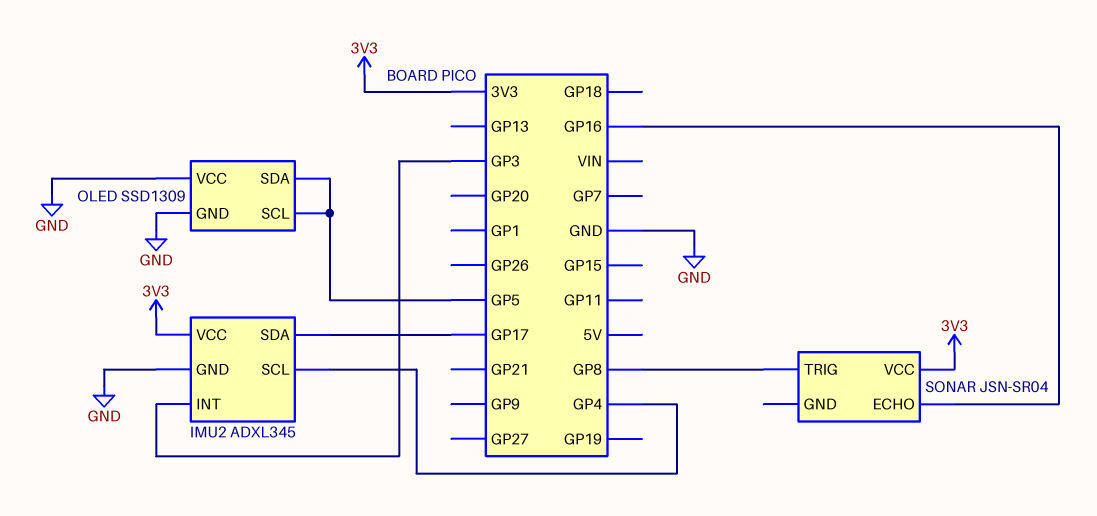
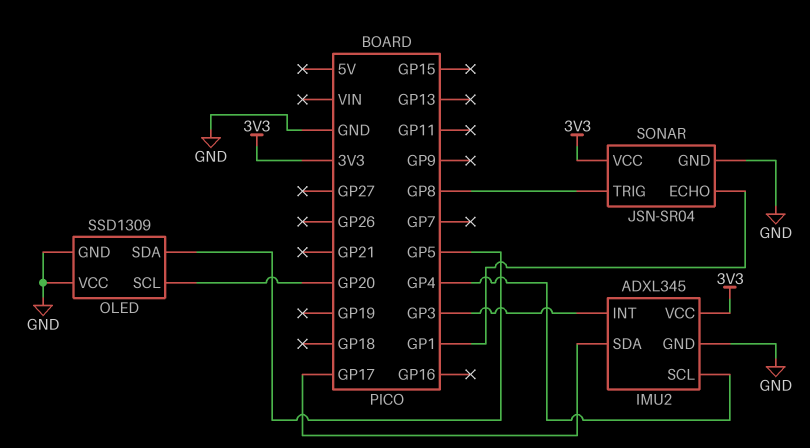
OLED pin SCL: GP5 -> GP20
SONAR pin ECHO: GP16 -> GP1
SONAR pin GND: none -> GND

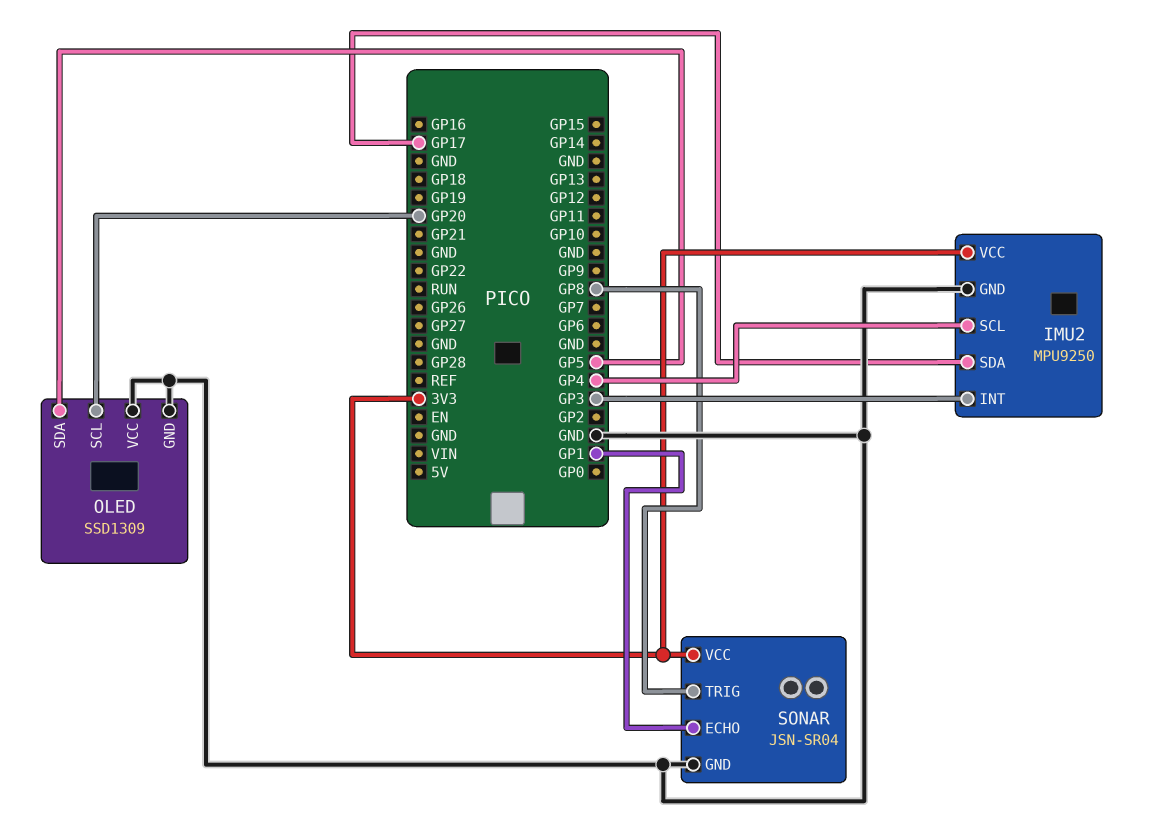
IMU2: ADXL345 -> MPU9250

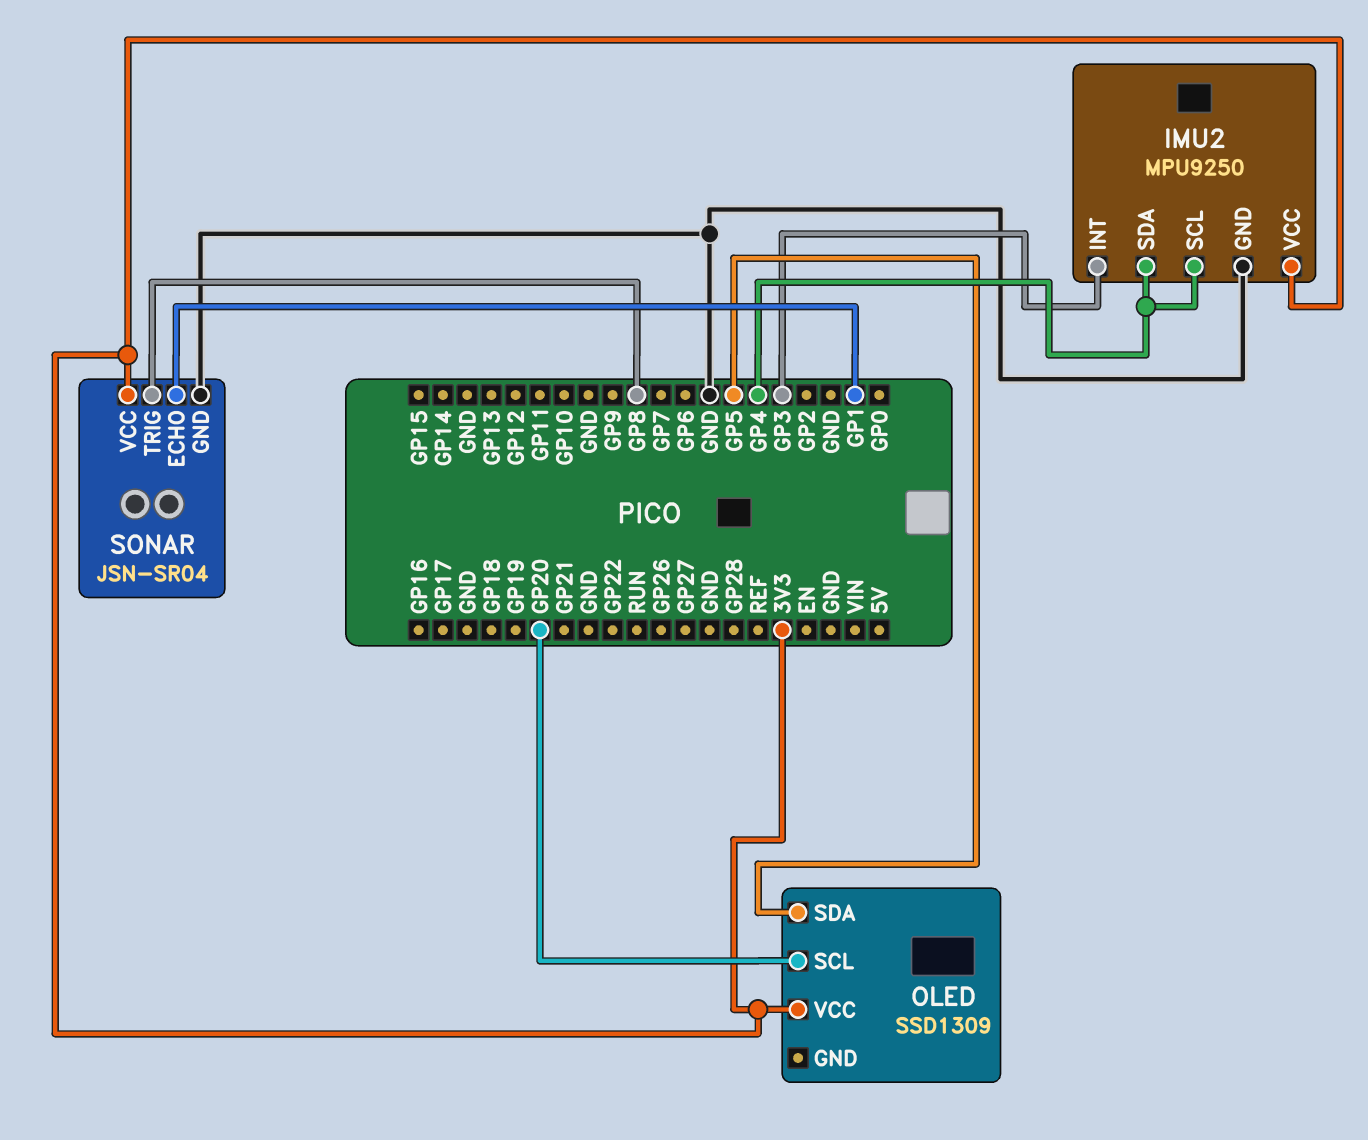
IMU2 pin SDA: GP17 -> GP4
OLED pin GND: GND -> none
OLED pin VCC: GND -> 3V3

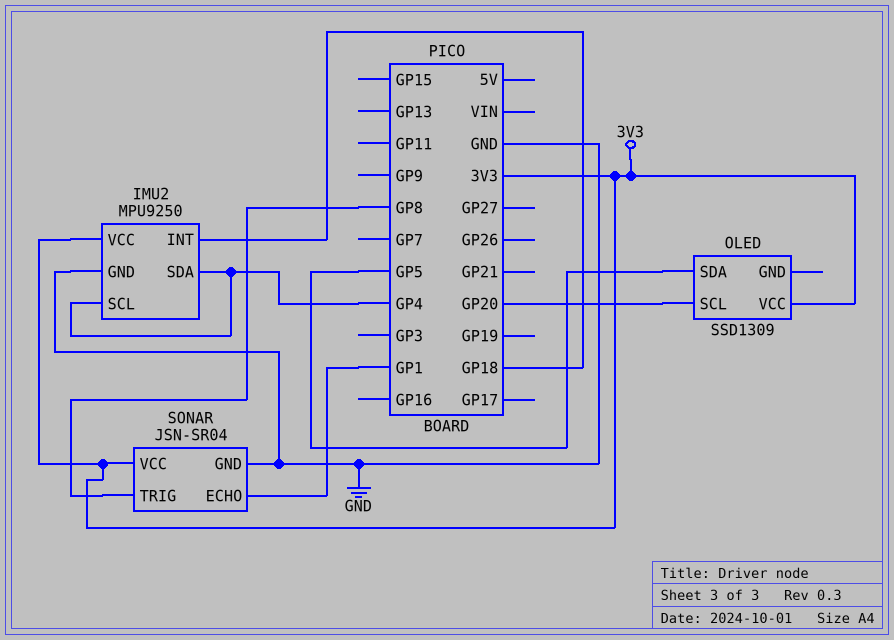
IMU2 pin INT: GP3 -> GP18

